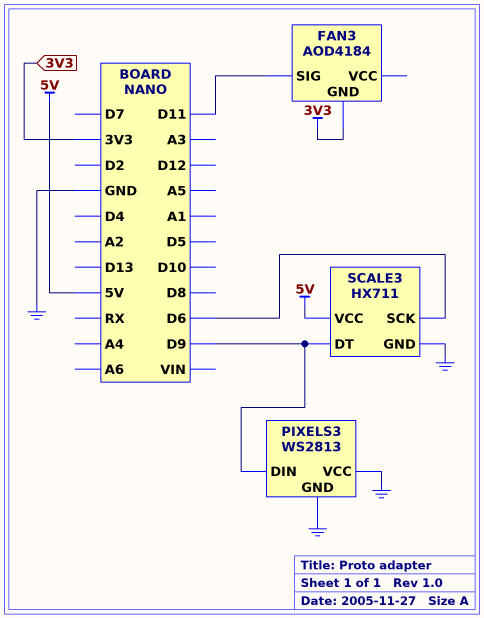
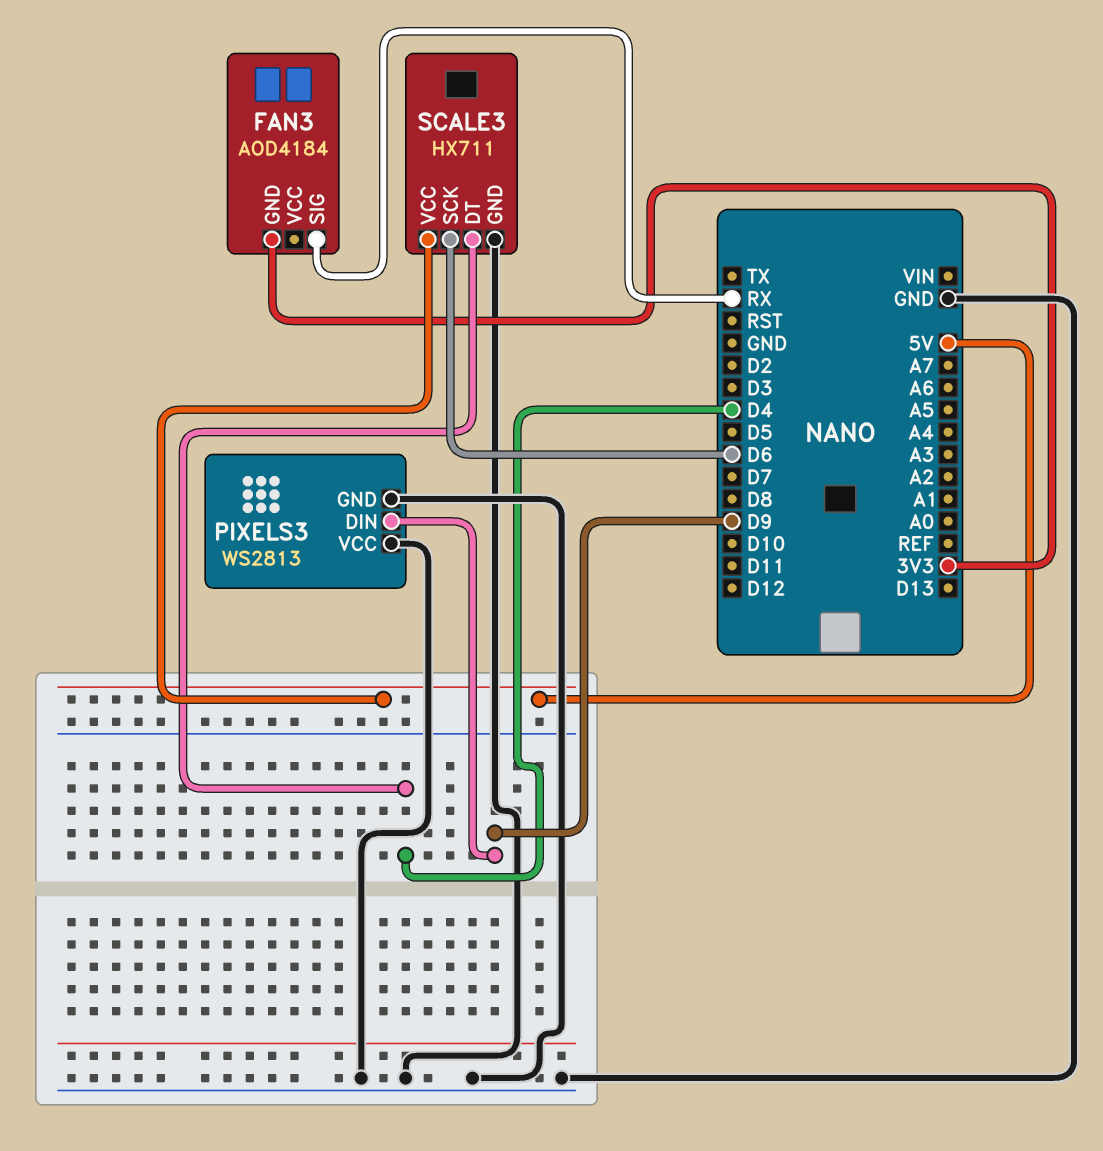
FAN3 pin SIG: D11 -> RX
SCALE3 pin DT: D9 -> D4

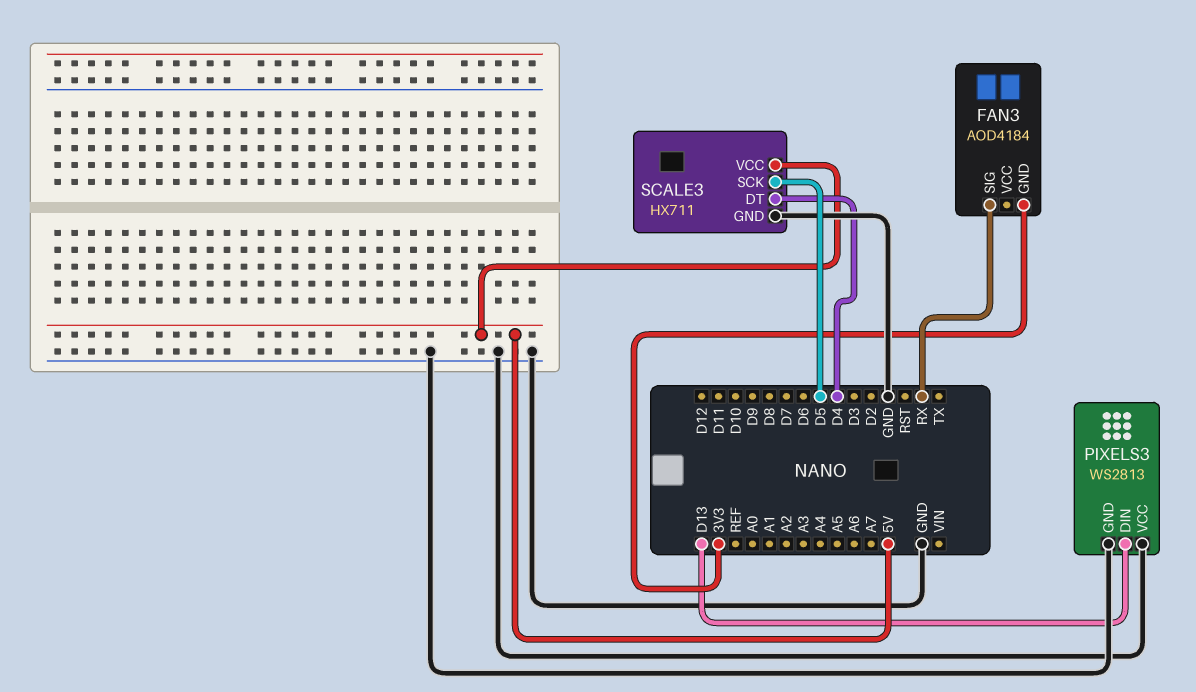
PIXELS3 pin DIN: D9 -> D13
SCALE3 pin SCK: D6 -> D5

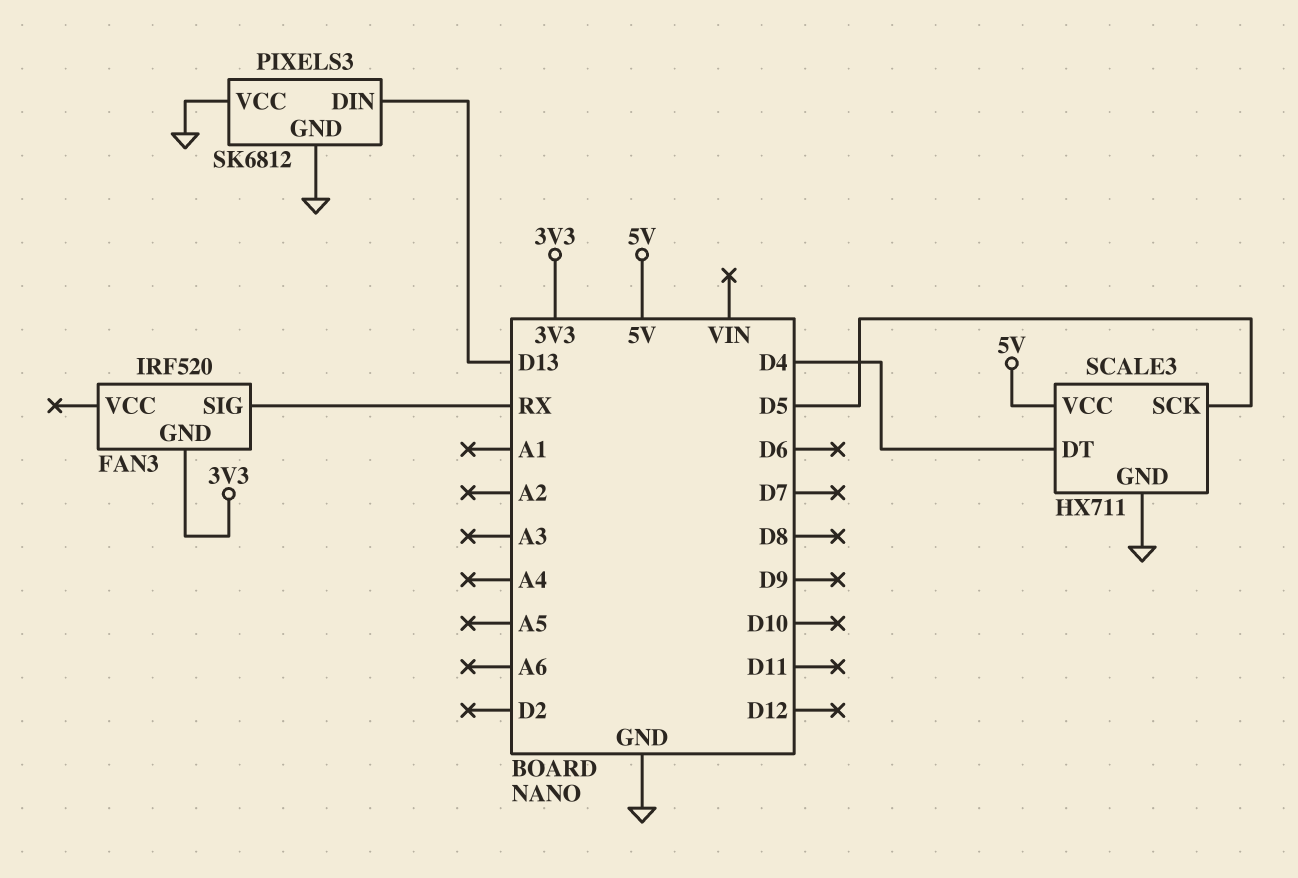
FAN3: AOD4184 -> IRF520
PIXELS3: WS2813 -> SK6812

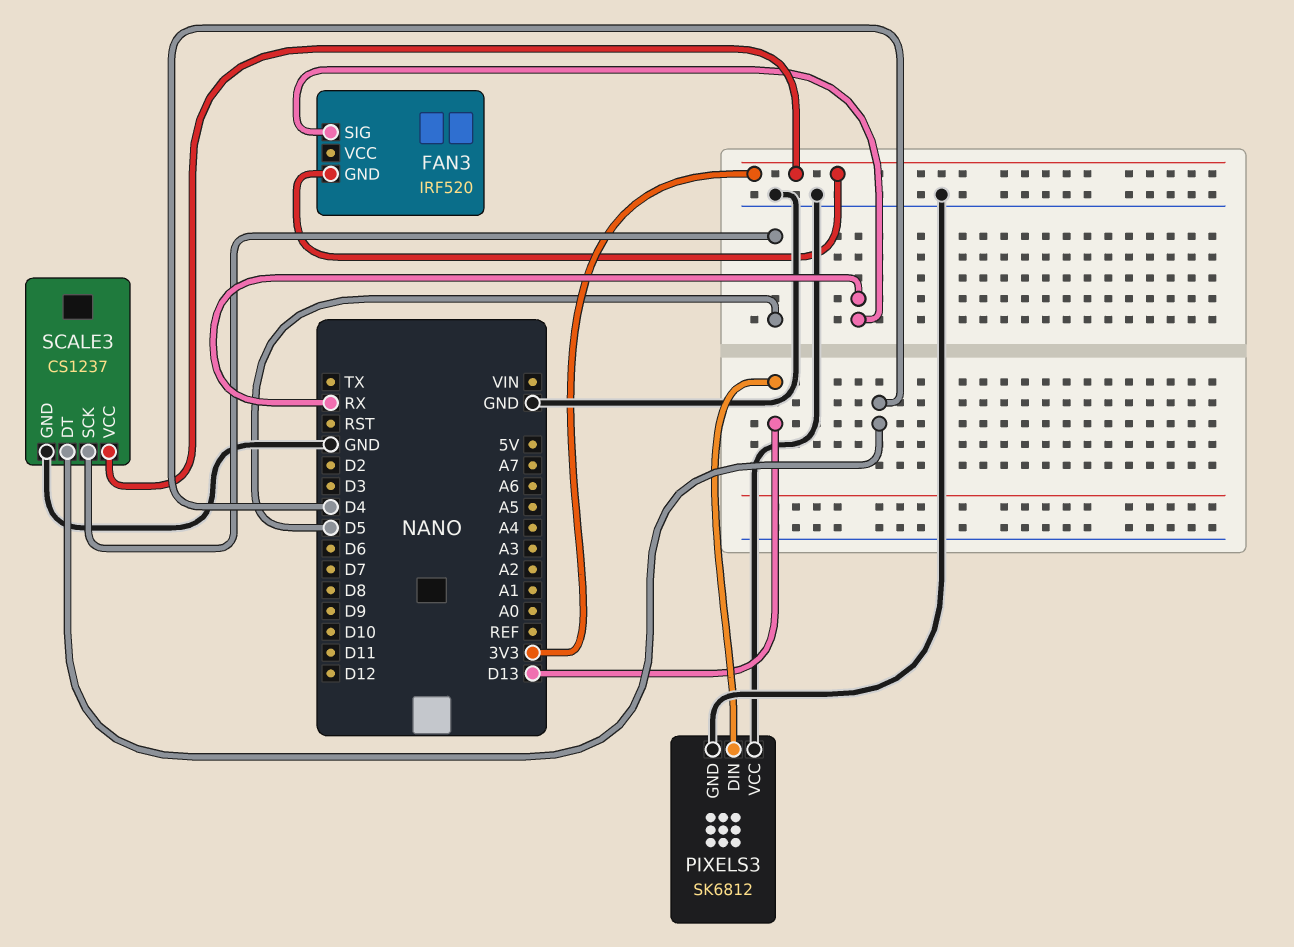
SCALE3: HX711 -> CS1237
SCALE3 pin VCC: 5V -> 3V3

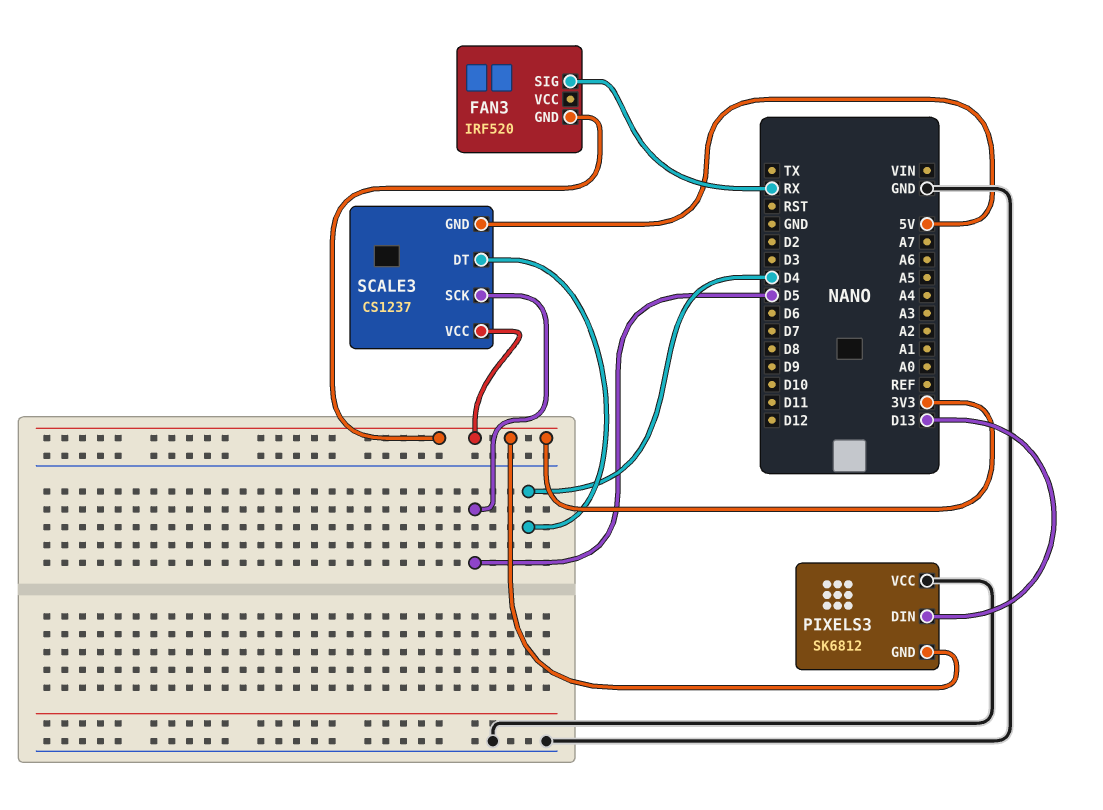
PIXELS3 pin GND: GND -> 3V3
SCALE3 pin GND: GND -> 5V

